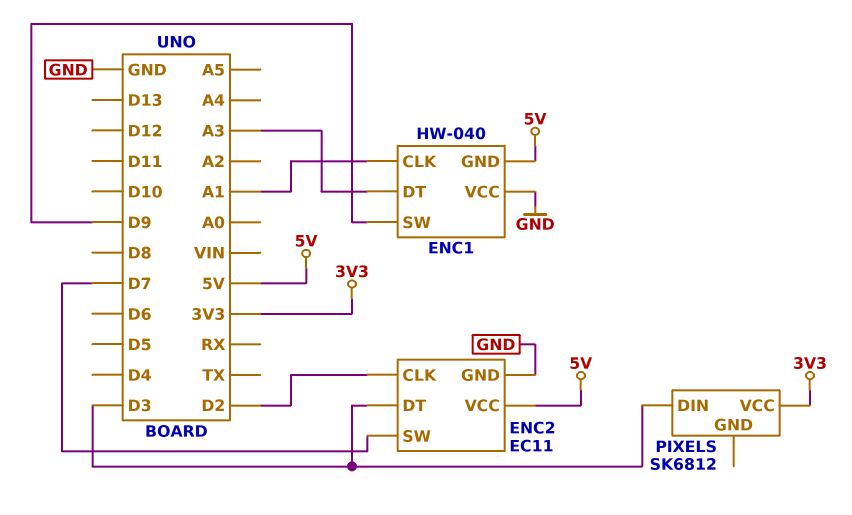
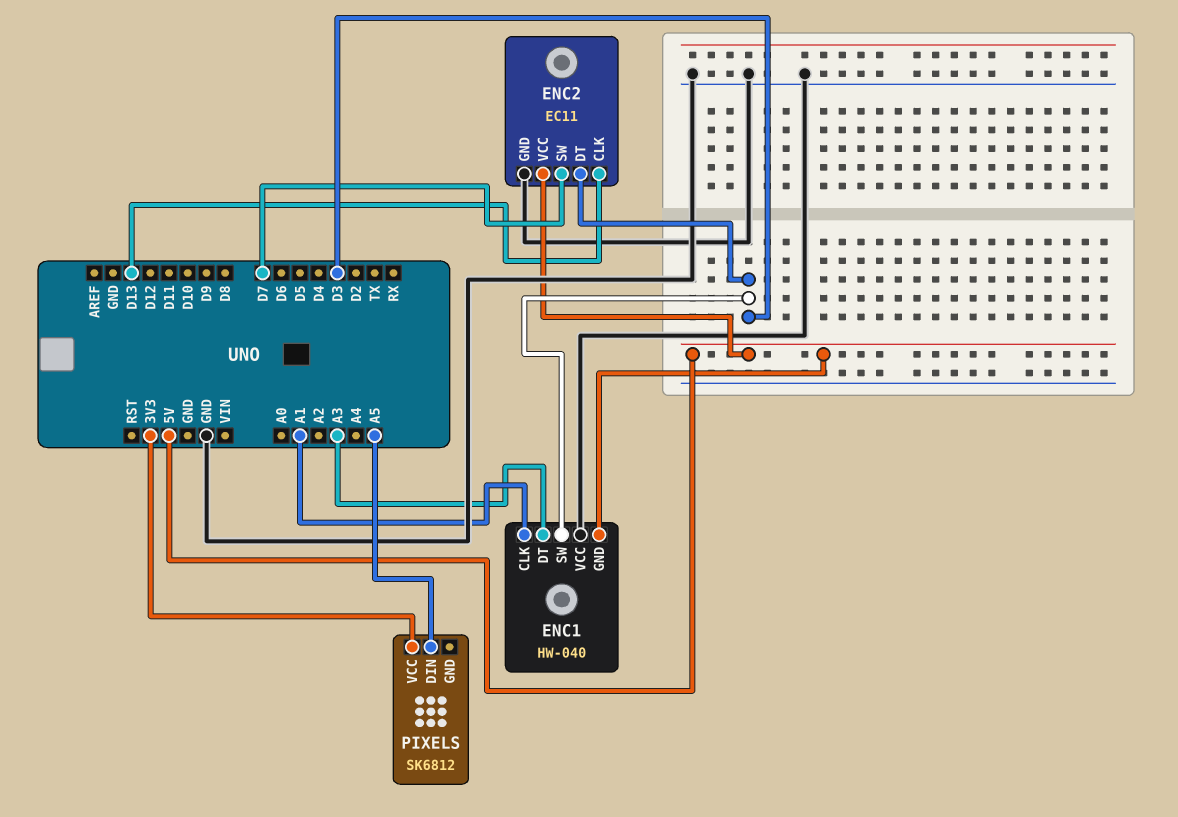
ENC1 pin SW: D9 -> D3
ENC2 pin CLK: D2 -> D13
PIXELS pin DIN: D3 -> A5

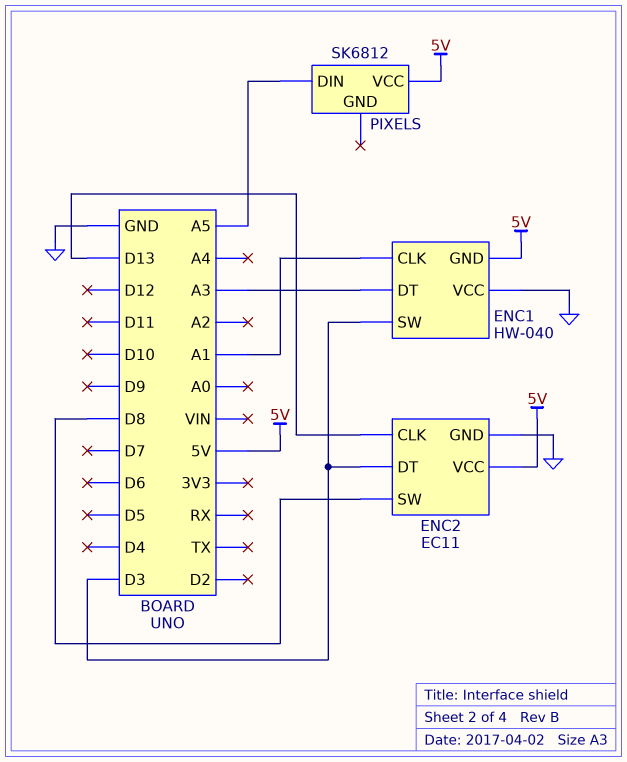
ENC2 pin SW: D7 -> D8
PIXELS pin VCC: 3V3 -> 5V

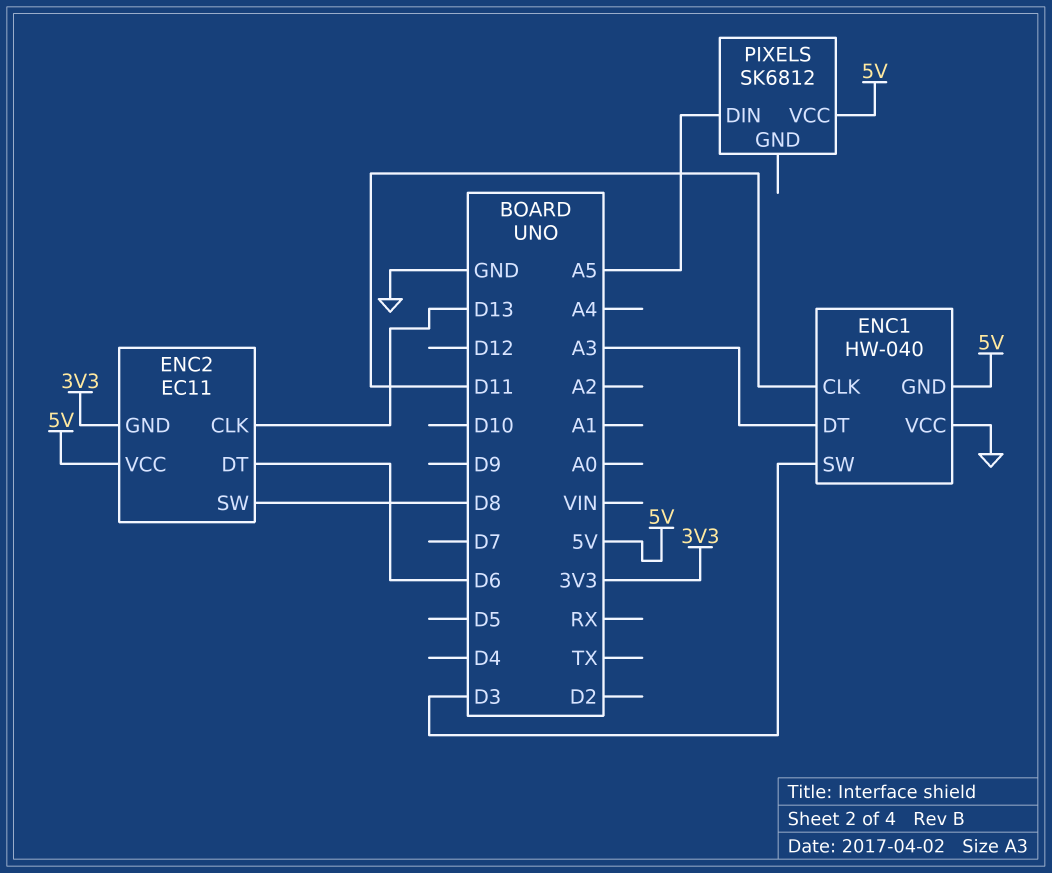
ENC1 pin CLK: A1 -> D11
ENC2 pin DT: D3 -> D6
ENC2 pin GND: GND -> 3V3

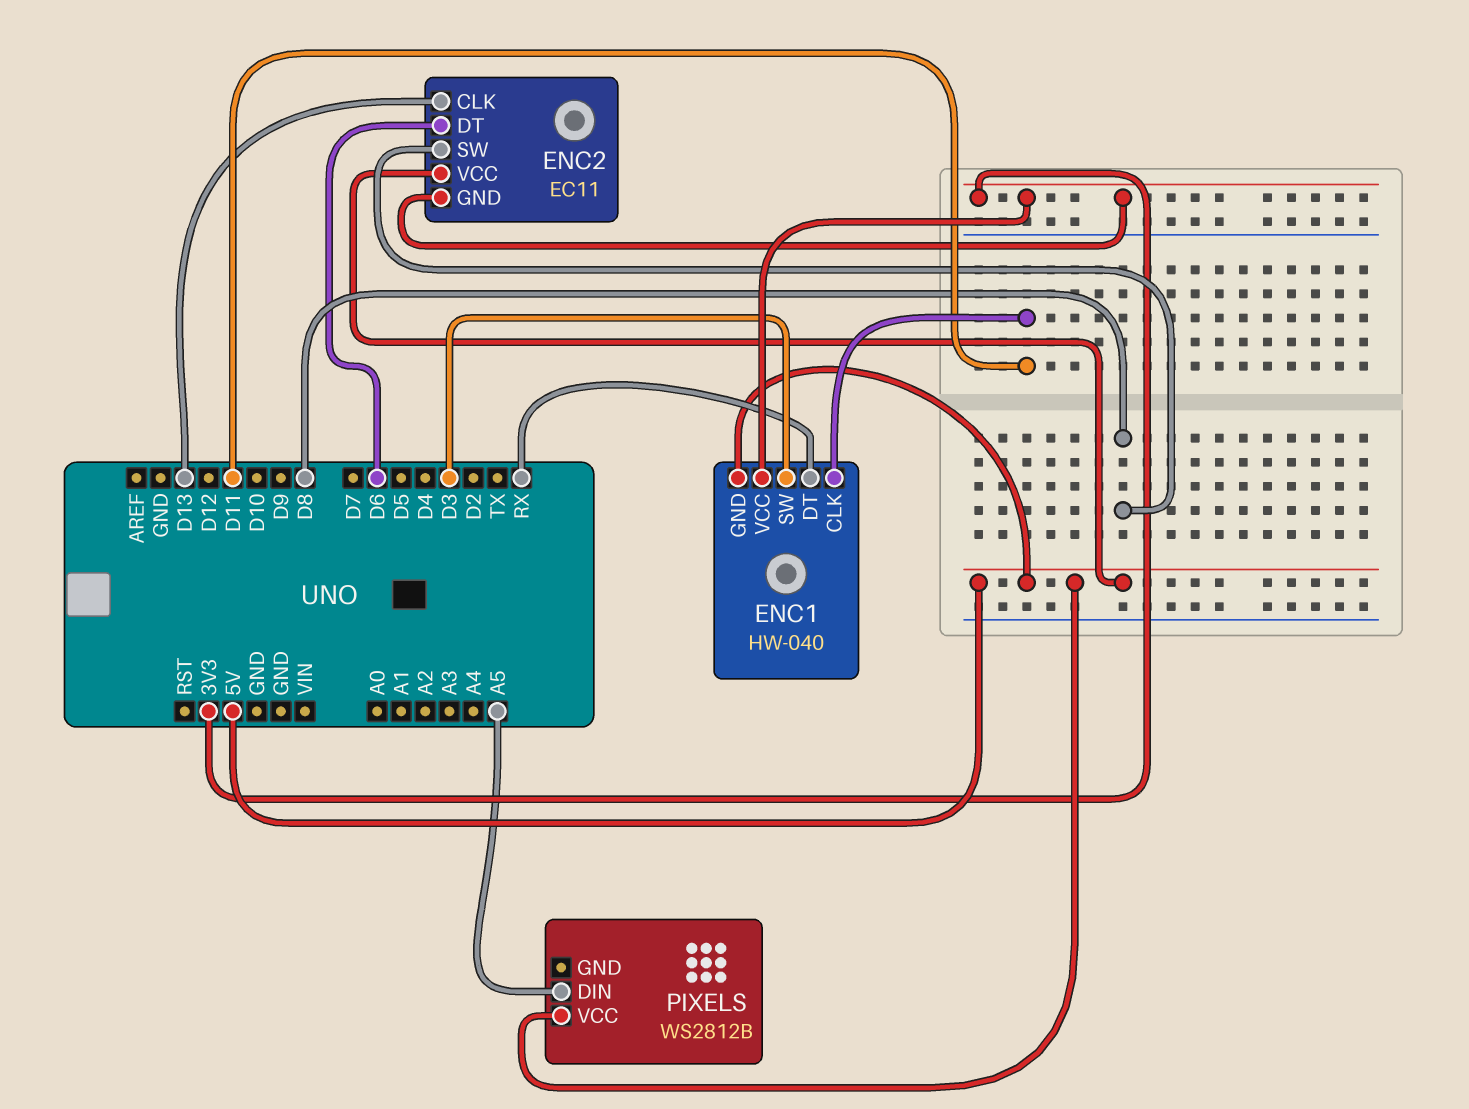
ENC1 pin DT: A3 -> RX
ENC1 pin VCC: GND -> 3V3
PIXELS: SK6812 -> WS2812B

